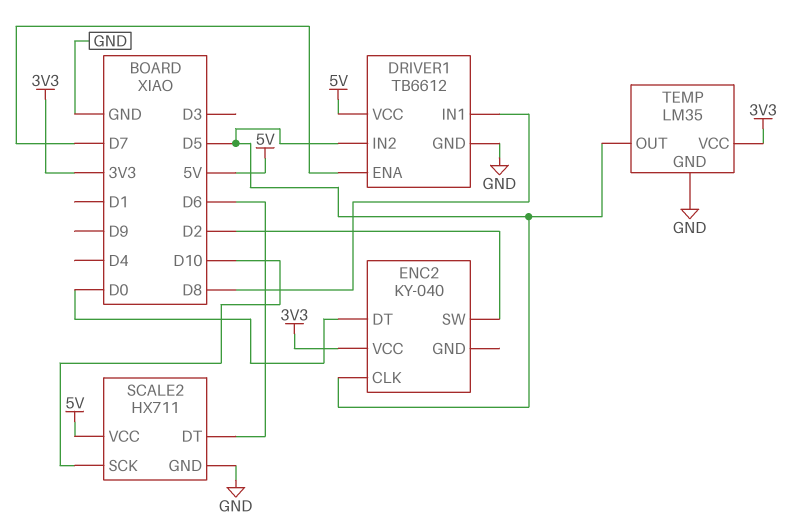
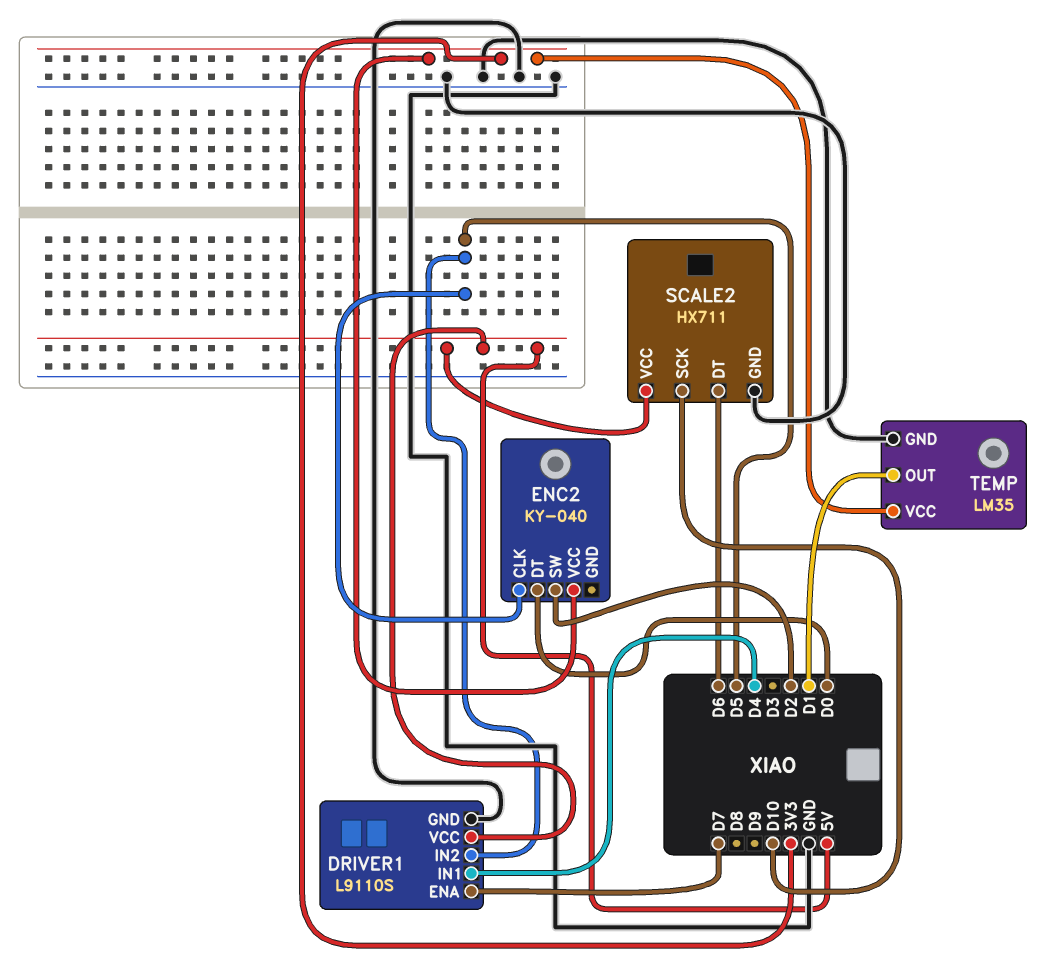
DRIVER1: TB6612 -> L9110S
DRIVER1 pin IN1: D8 -> D4
TEMP pin OUT: D5 -> D1

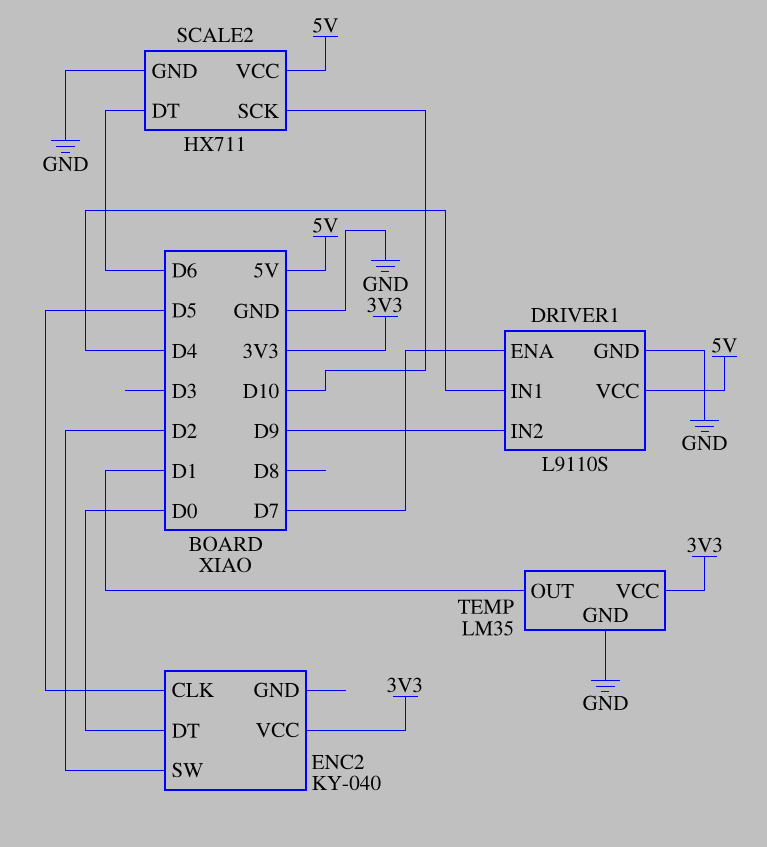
DRIVER1 pin IN2: D5 -> D9

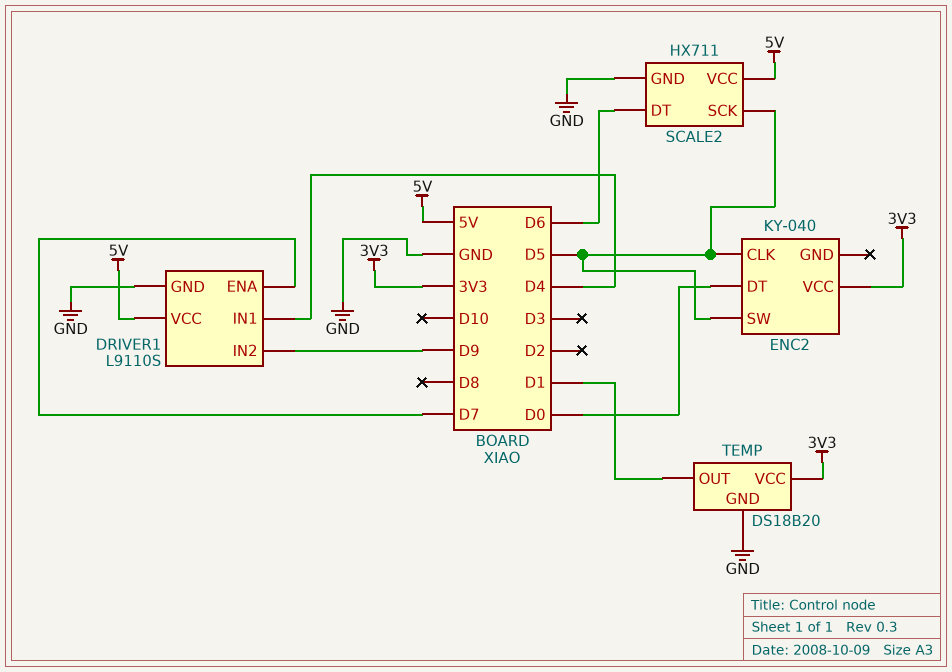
ENC2 pin SW: D2 -> D5
SCALE2 pin SCK: D10 -> D5
TEMP: LM35 -> DS18B20

